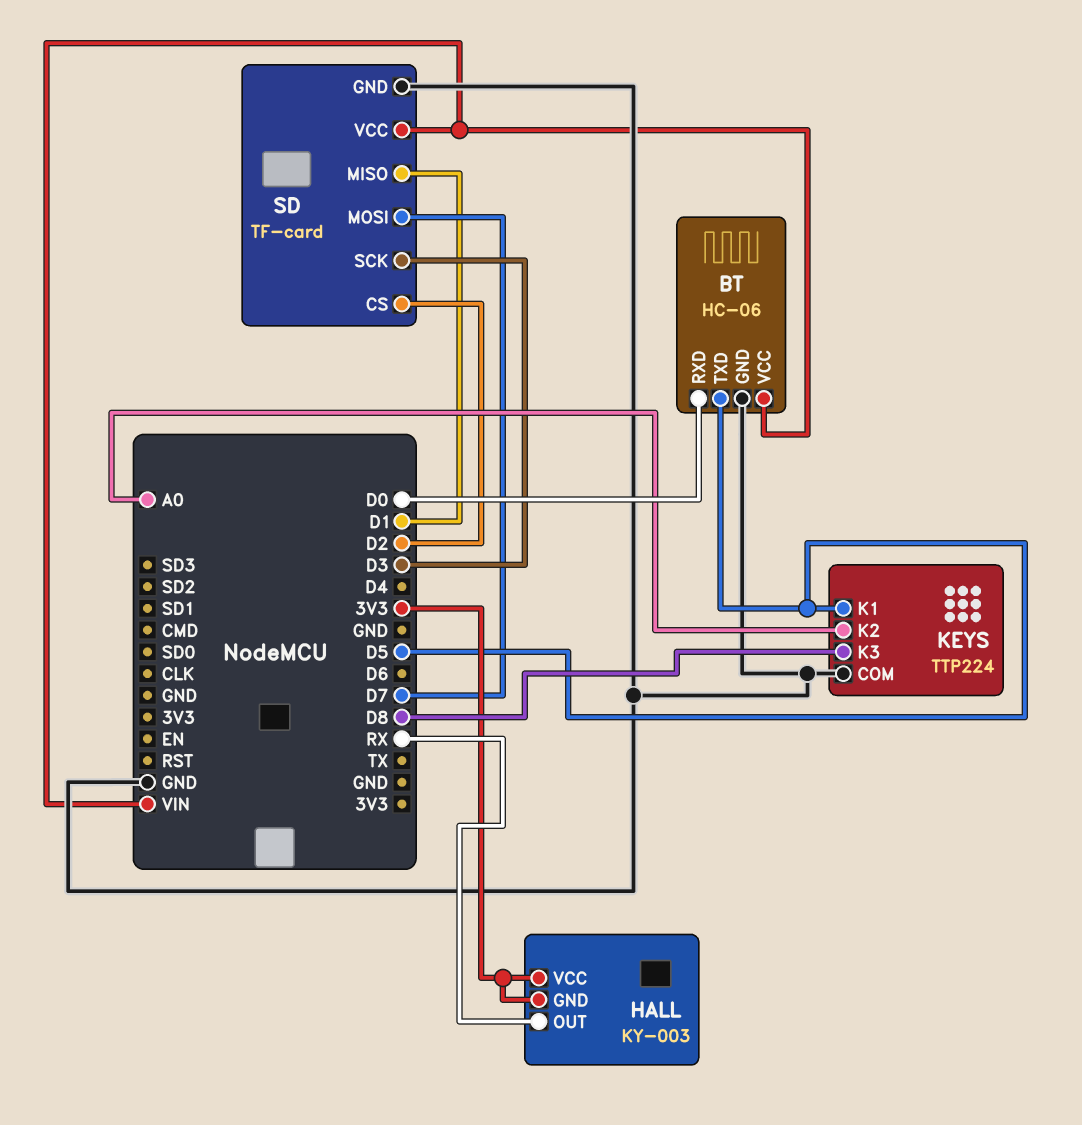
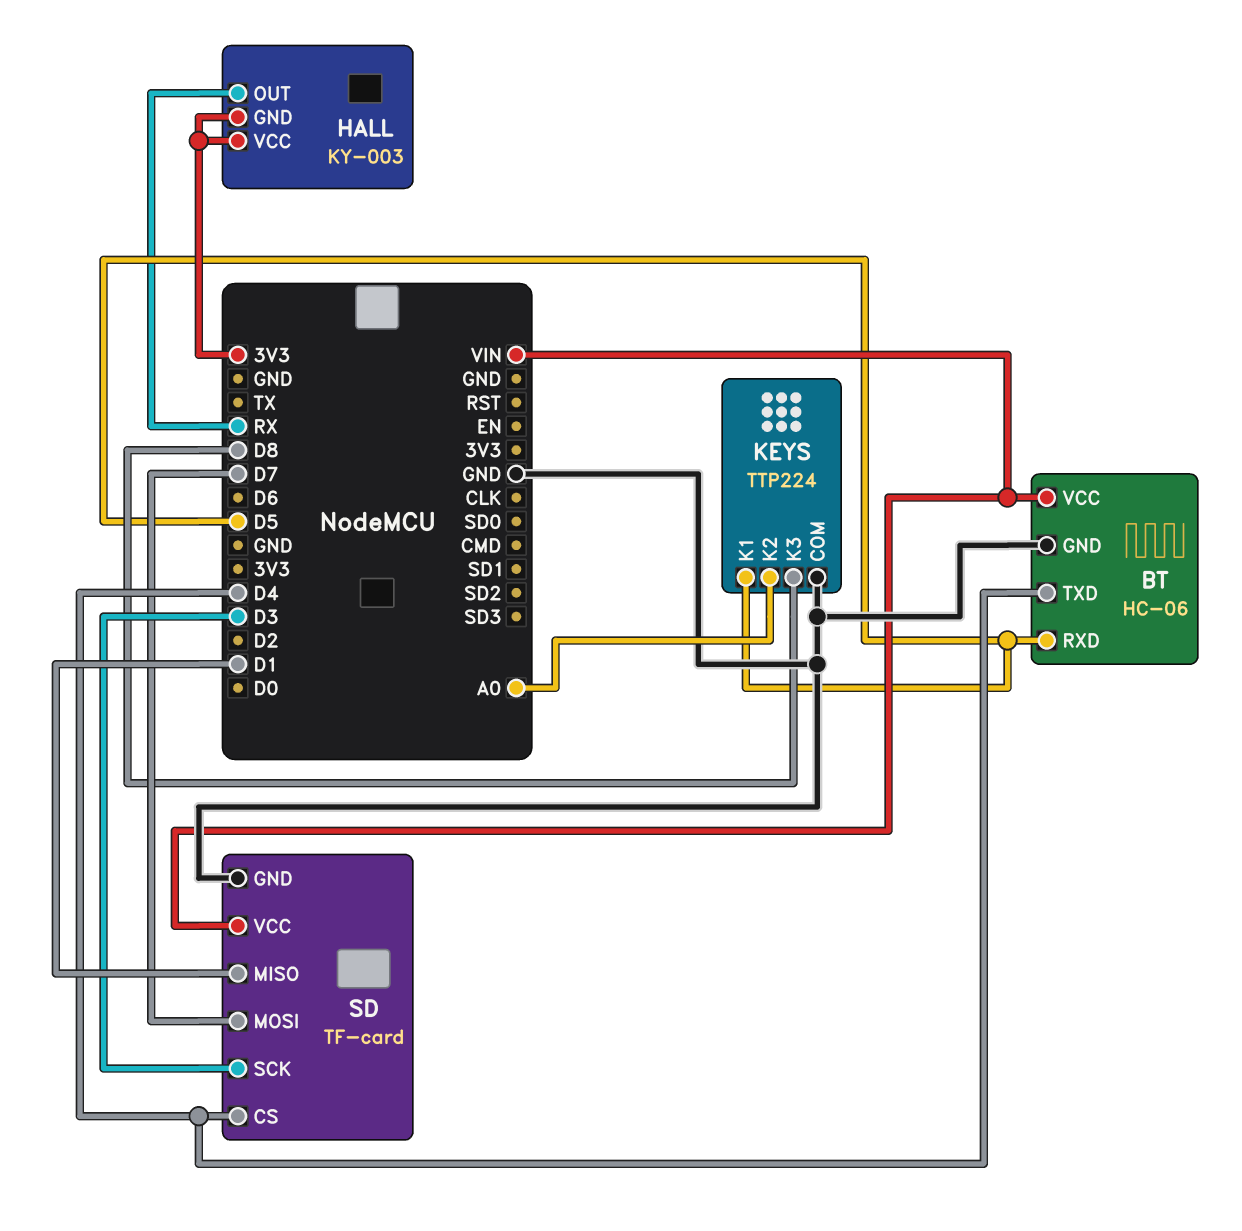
BT pin RXD: D0 -> D5
BT pin TXD: D5 -> D4
SD pin CS: D2 -> D4

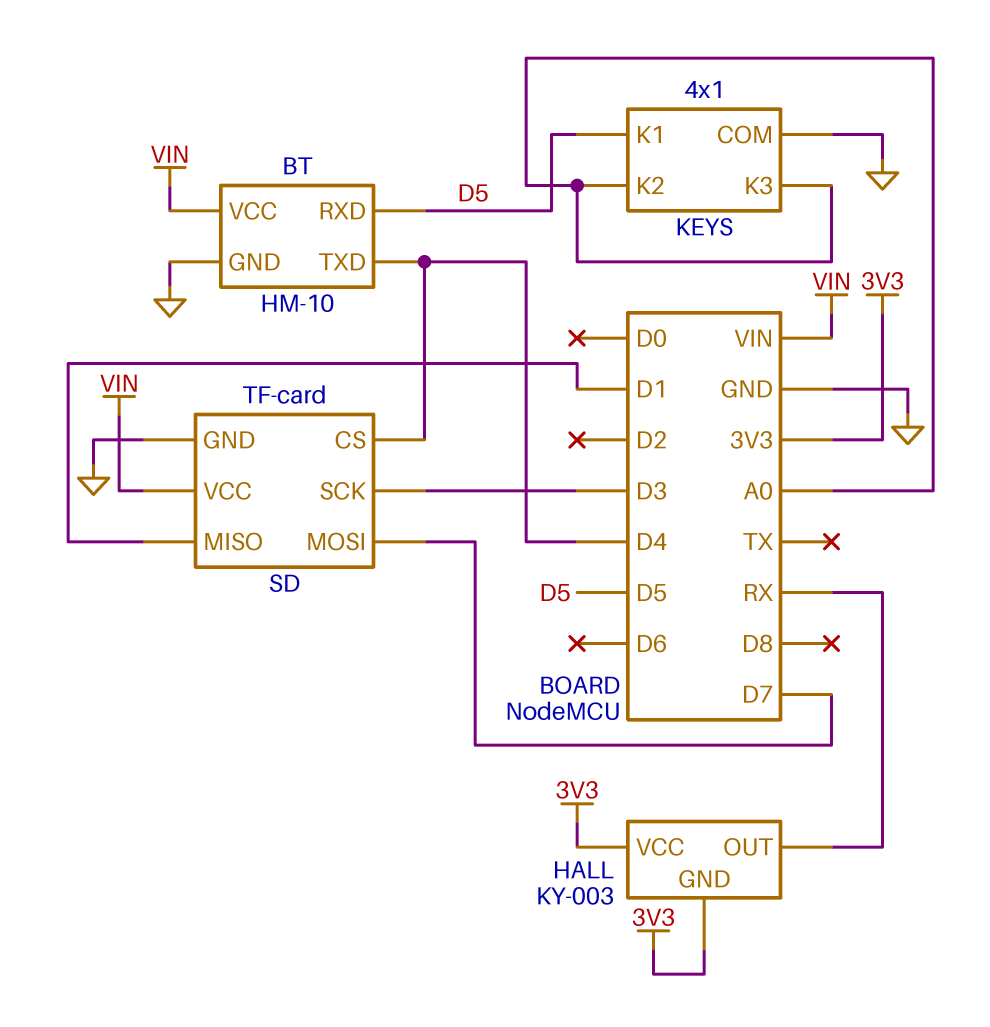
BT: HC-06 -> HM-10
KEYS: TTP224 -> 4x1
KEYS pin K3: D8 -> A0

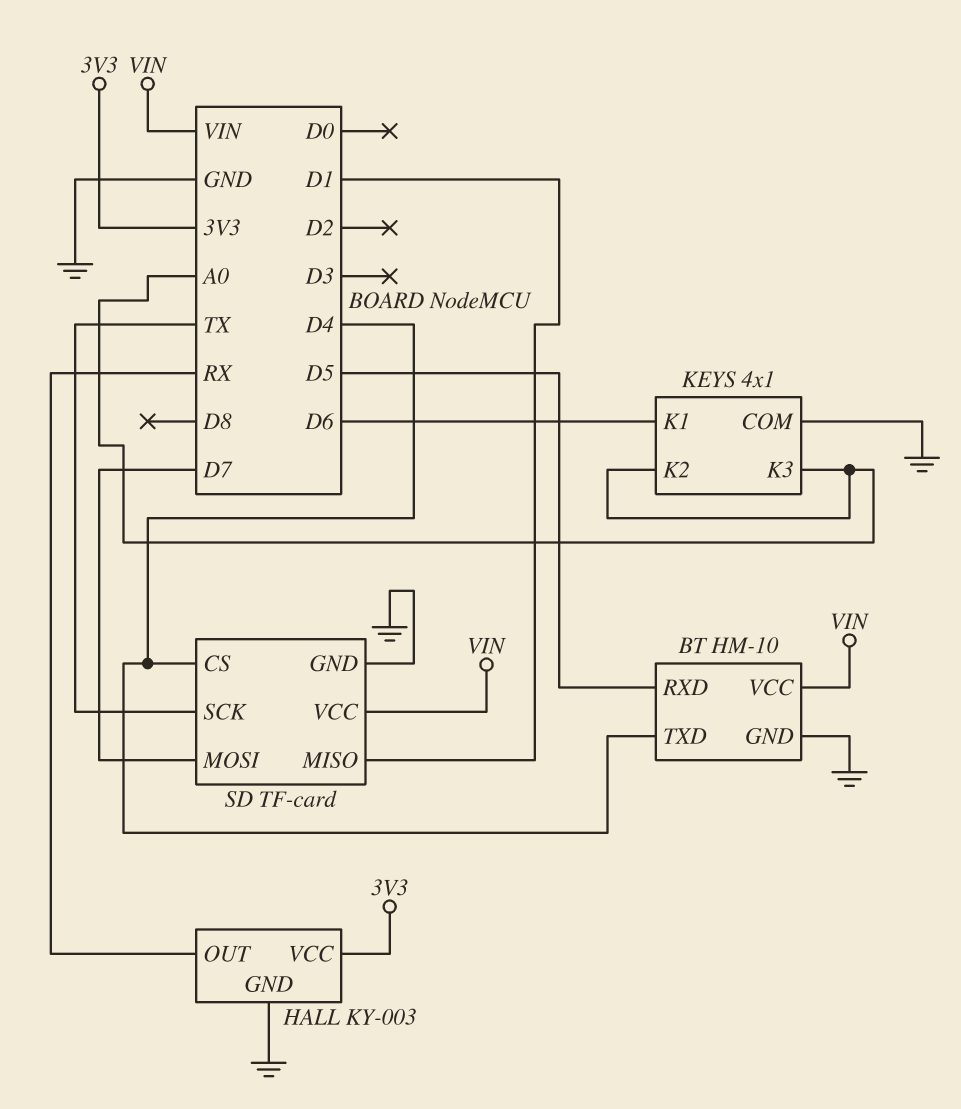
HALL pin GND: 3V3 -> GND
KEYS pin K1: D5 -> D6
SD pin SCK: D3 -> TX

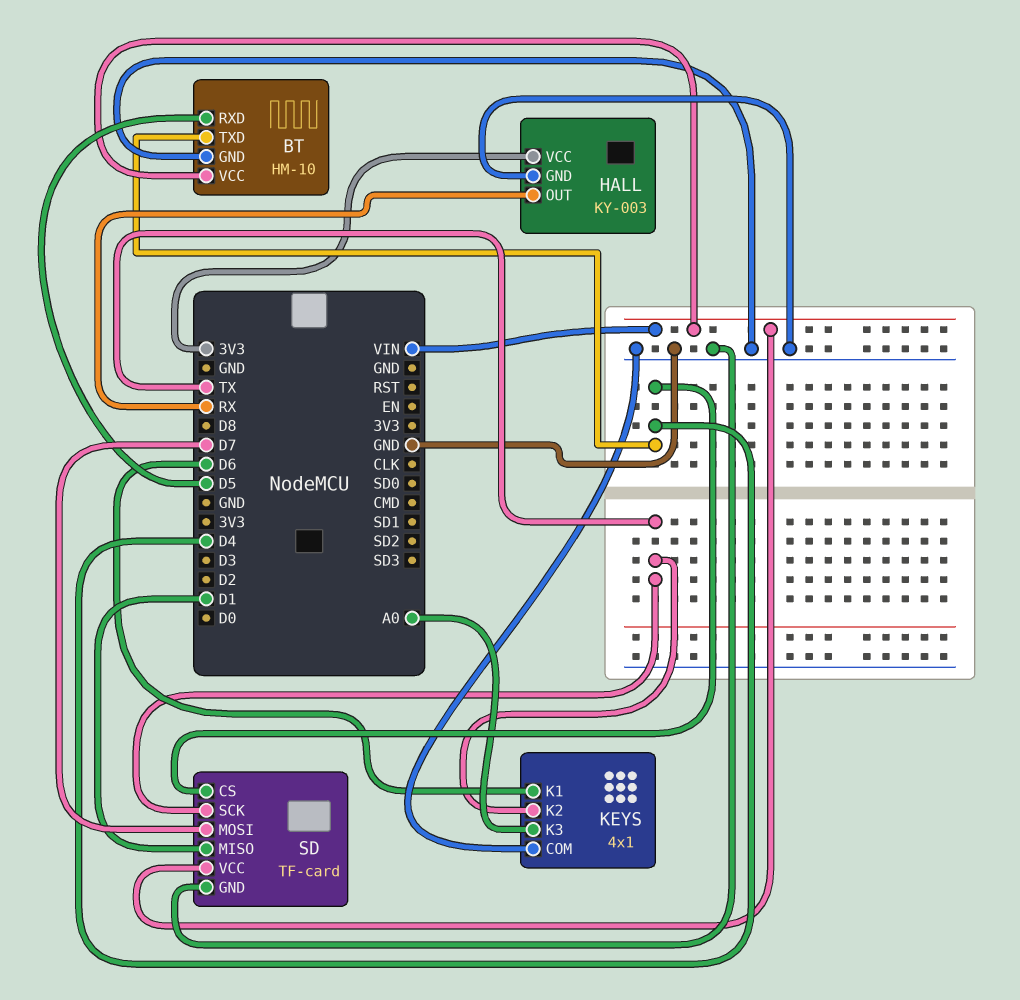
KEYS pin K2: A0 -> TX

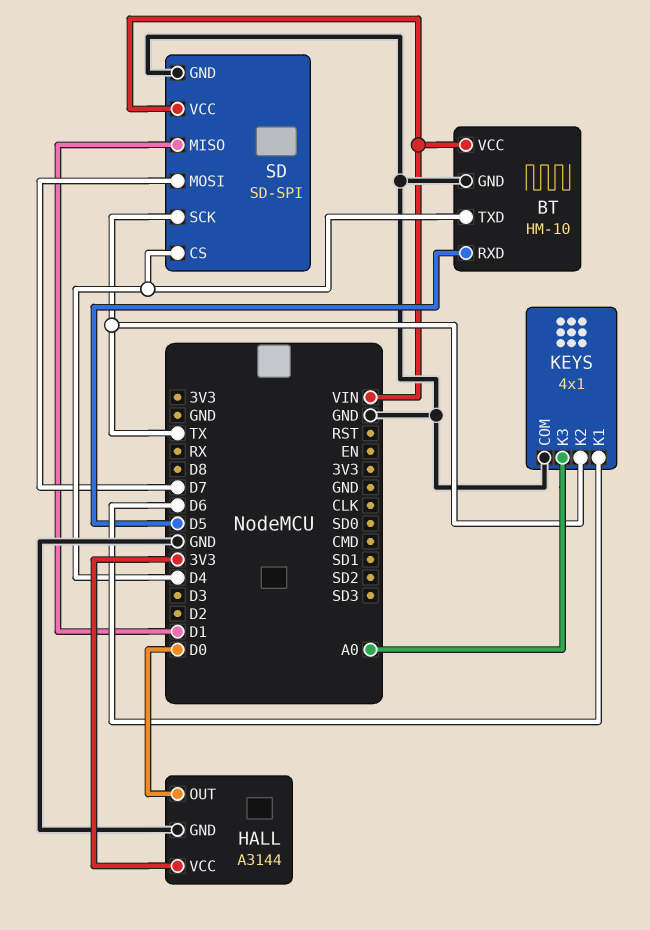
HALL: KY-003 -> A3144
HALL pin OUT: RX -> D0
SD: TF-card -> SD-SPI

